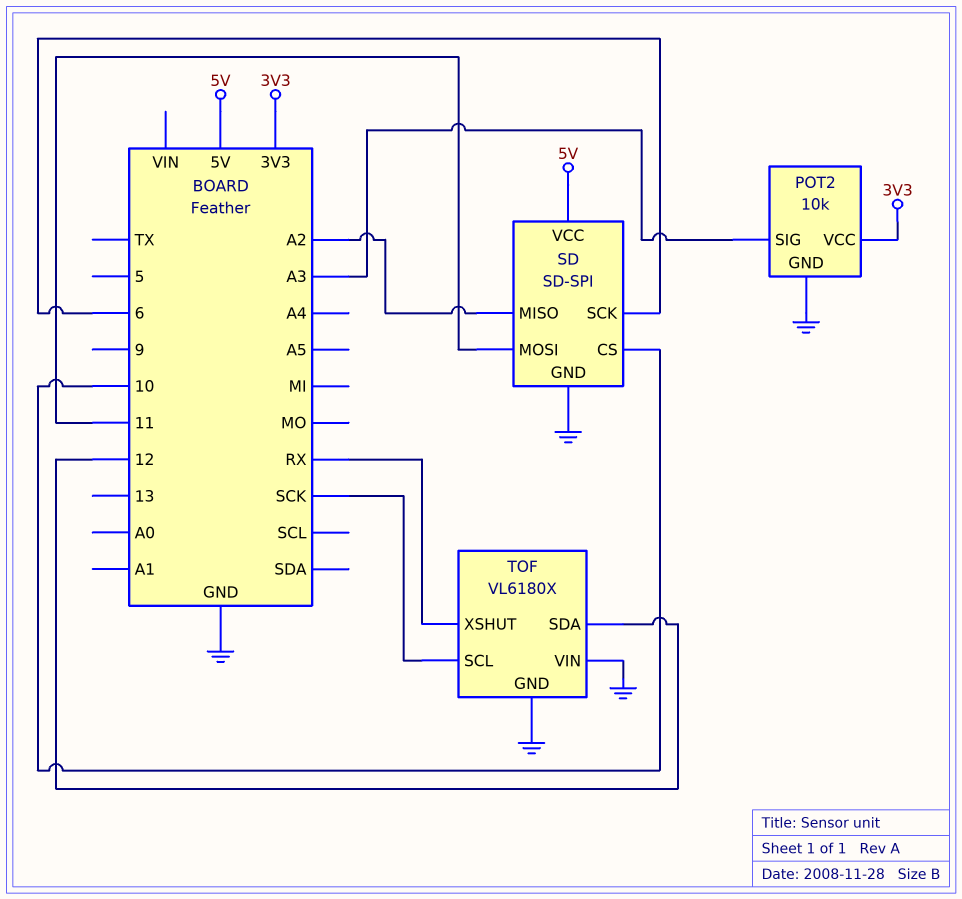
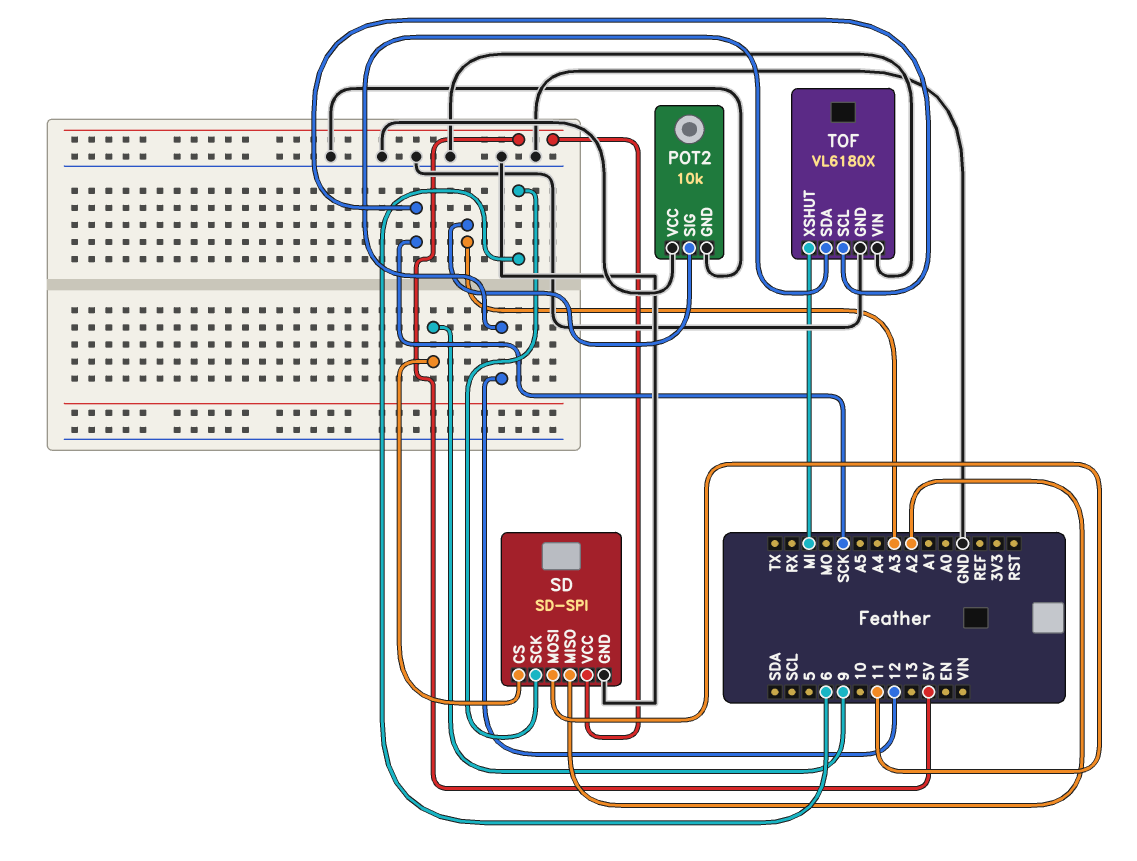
POT2 pin VCC: 3V3 -> GND
SD pin CS: 10 -> 9
TOF pin XSHUT: RX -> MI

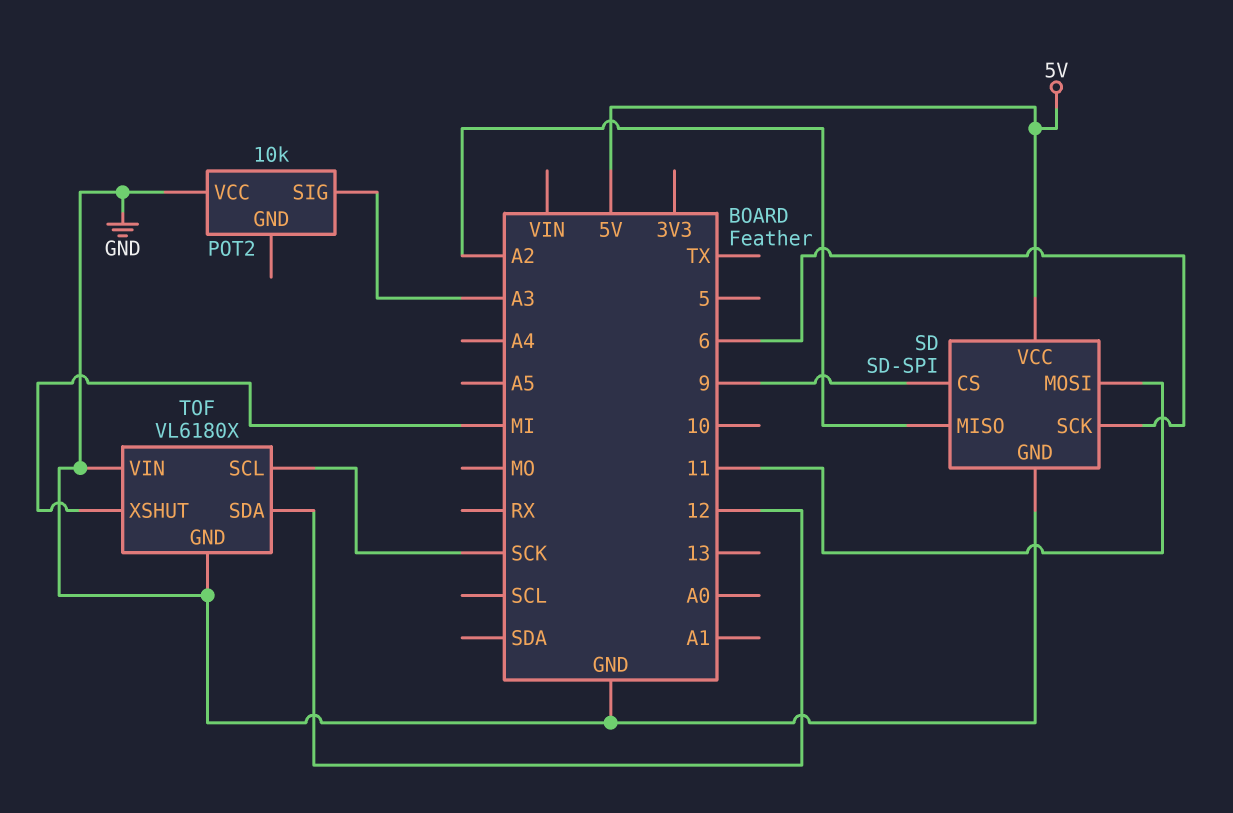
POT2 pin GND: GND -> none

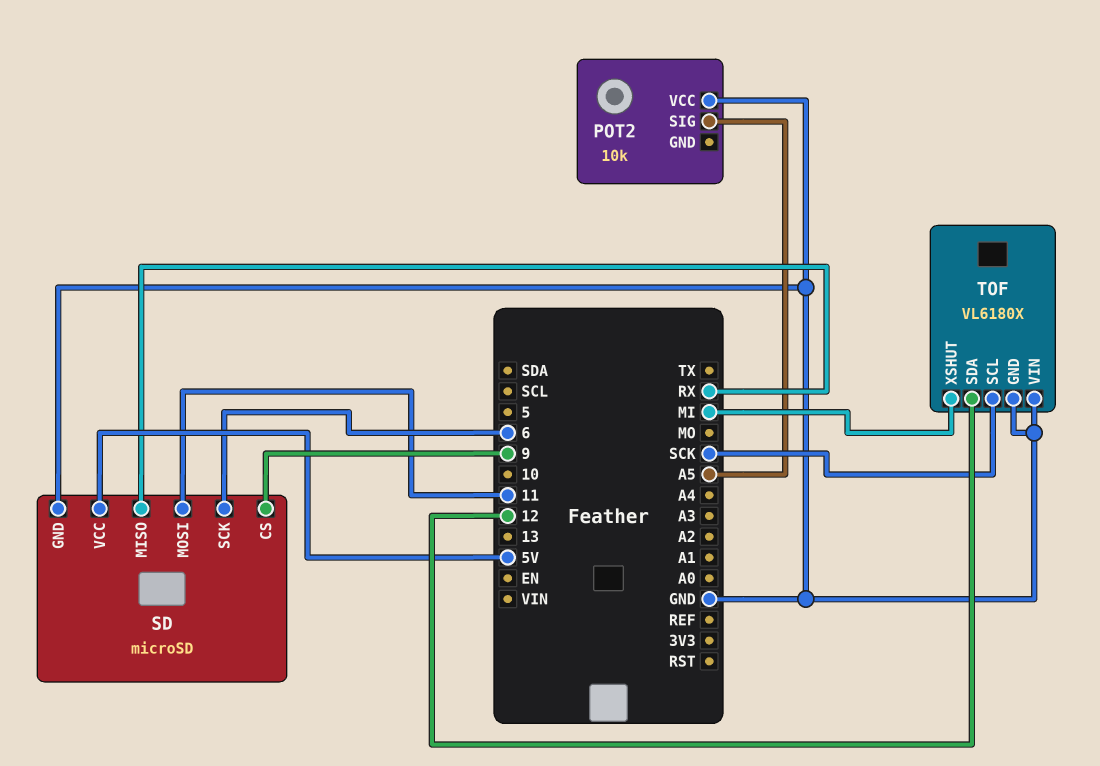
POT2 pin SIG: A3 -> A5
SD: SD-SPI -> microSD
SD pin MISO: A2 -> RX

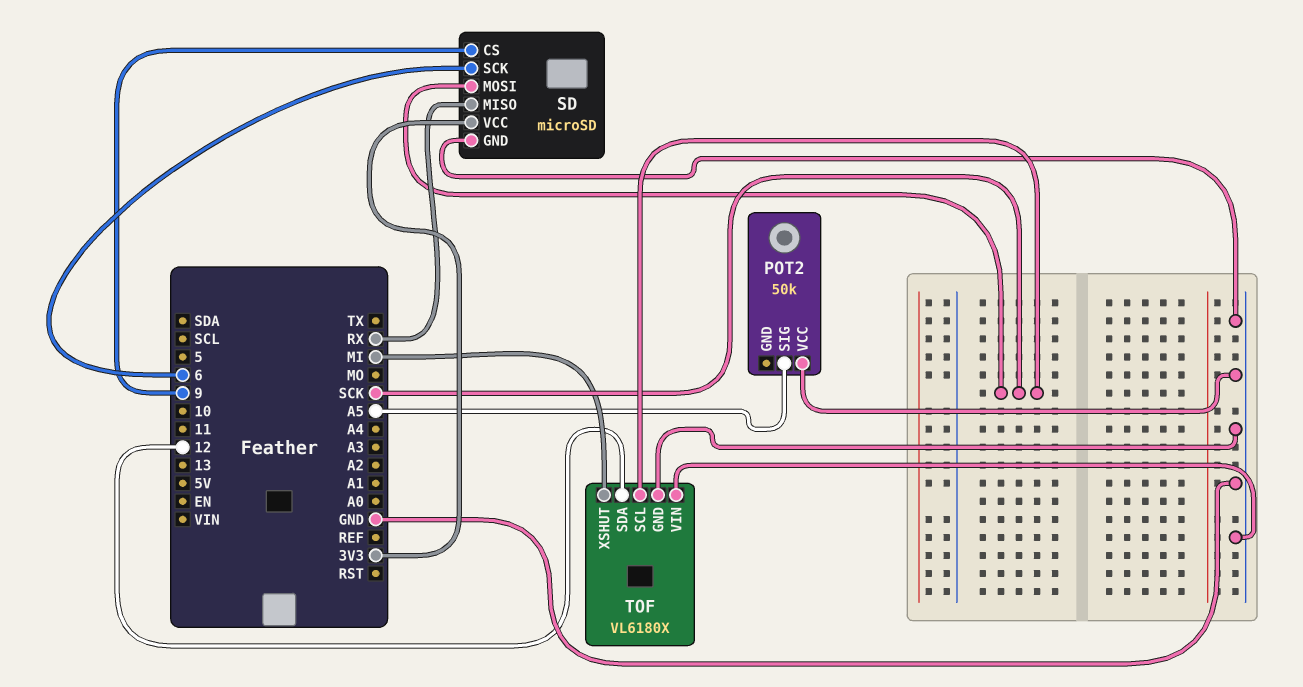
POT2: 10k -> 50k
SD pin MOSI: 11 -> SCK
SD pin VCC: 5V -> 3V3

